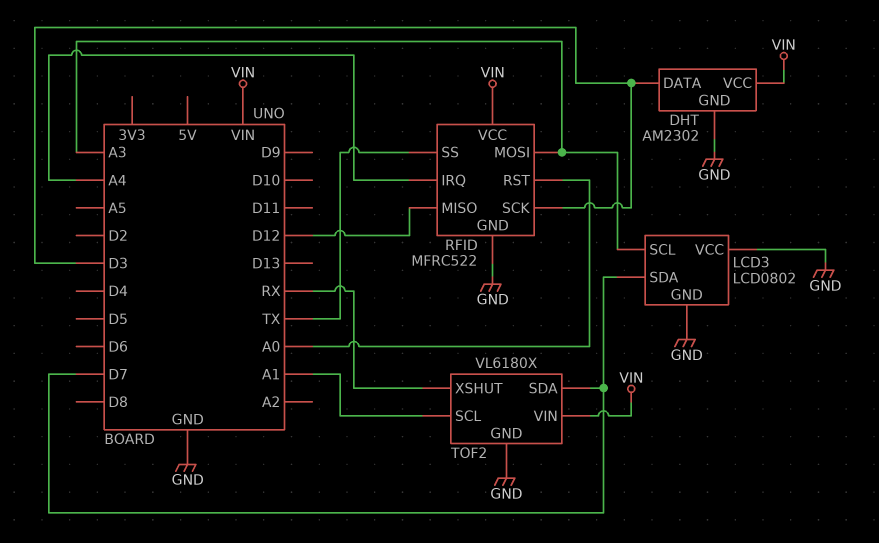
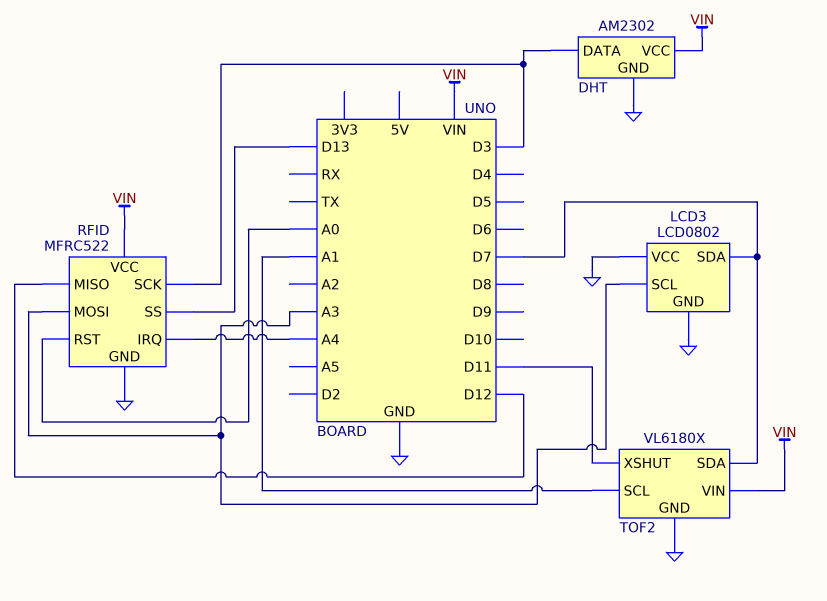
RFID pin SS: TX -> D13
TOF2 pin XSHUT: RX -> D11

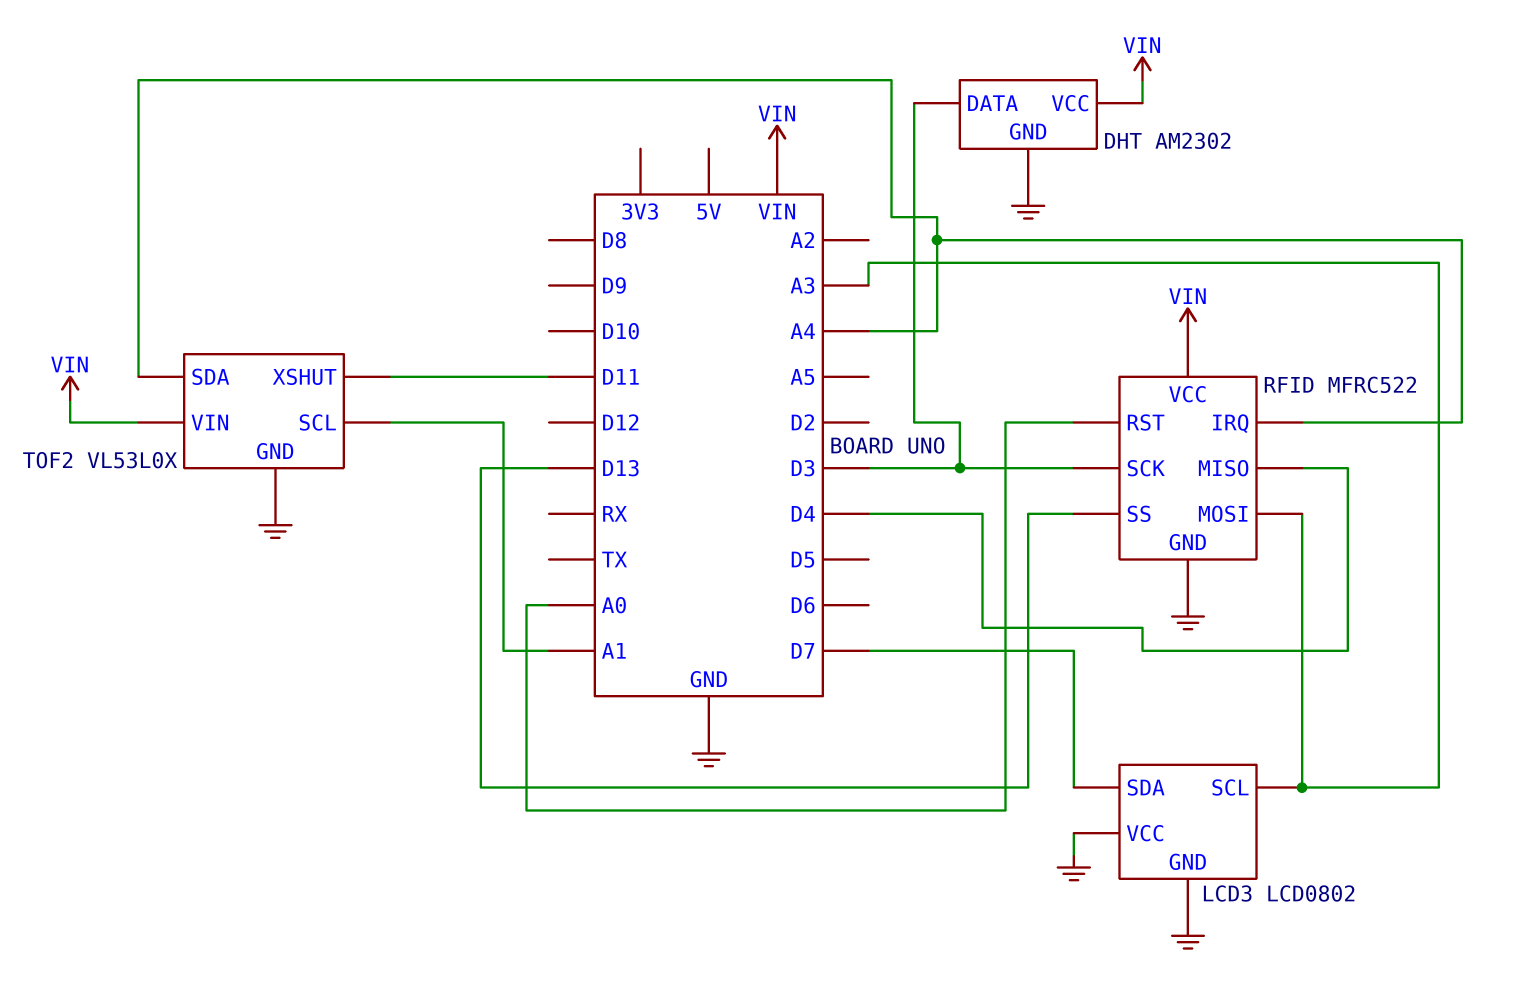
RFID pin MISO: D12 -> D4
TOF2: VL6180X -> VL53L0X
TOF2 pin SDA: D7 -> A4

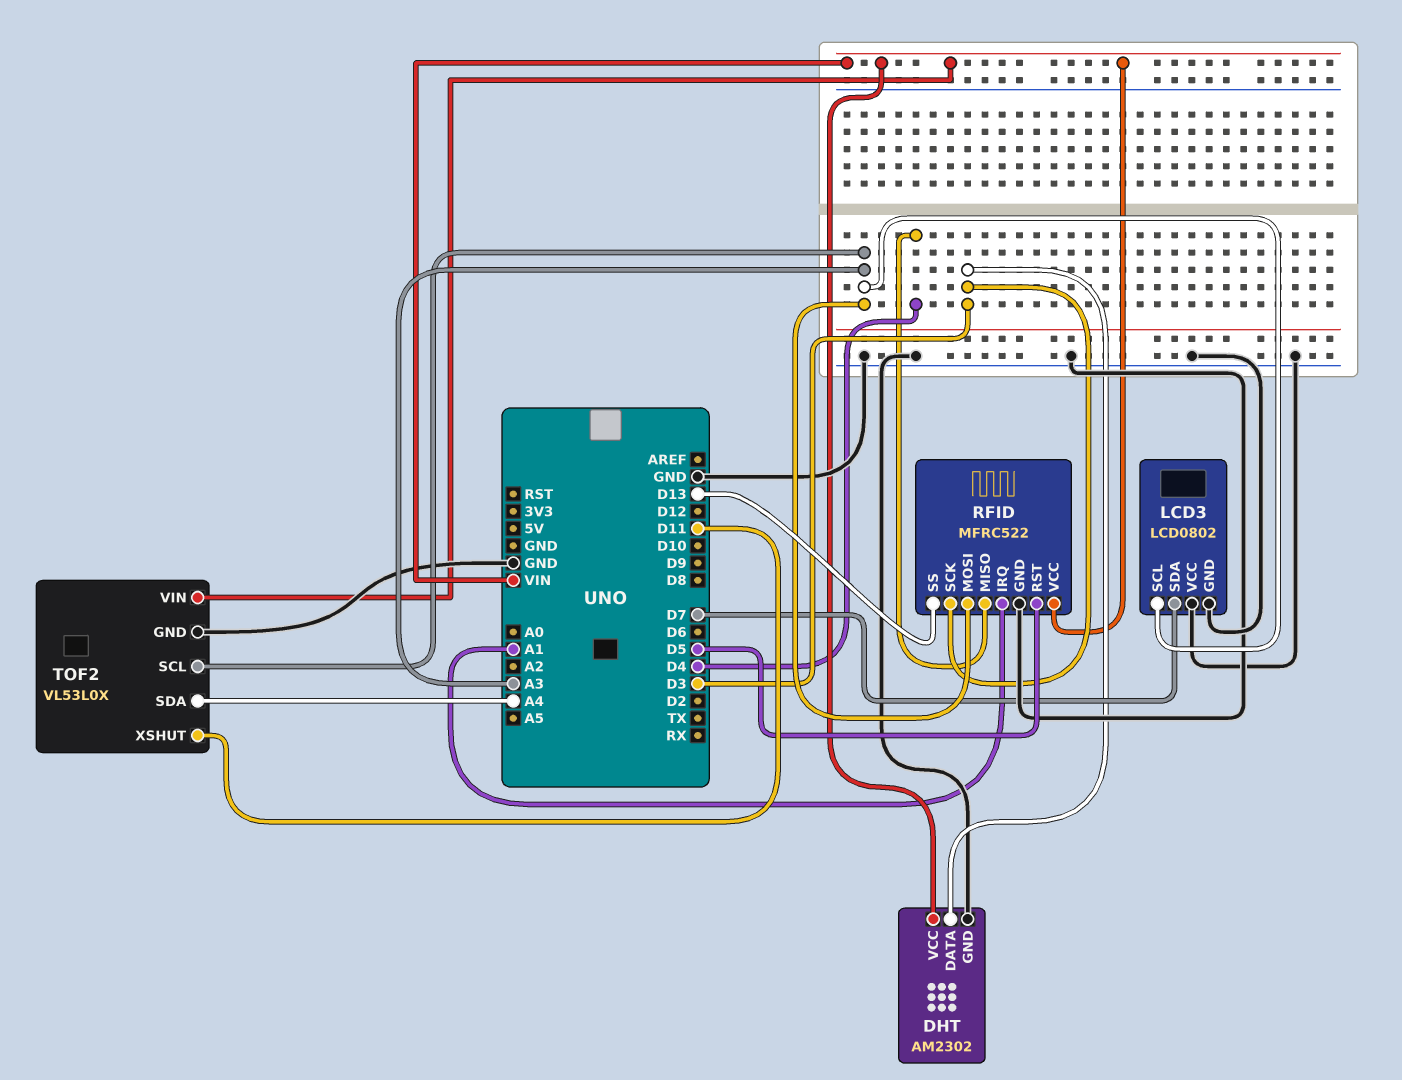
RFID pin IRQ: A4 -> A1
RFID pin RST: A0 -> D5
TOF2 pin SCL: A1 -> A3

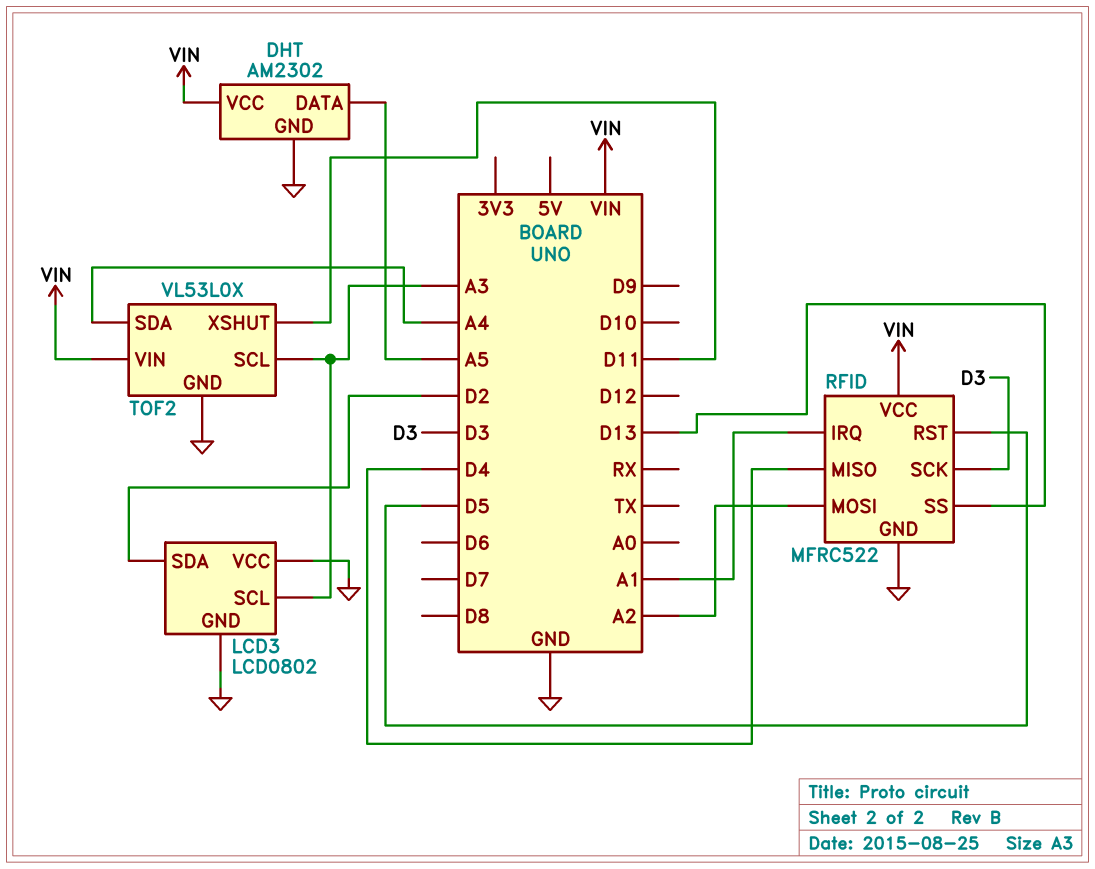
DHT pin DATA: D3 -> A5
LCD3 pin SDA: D7 -> D2
RFID pin MOSI: A3 -> A2

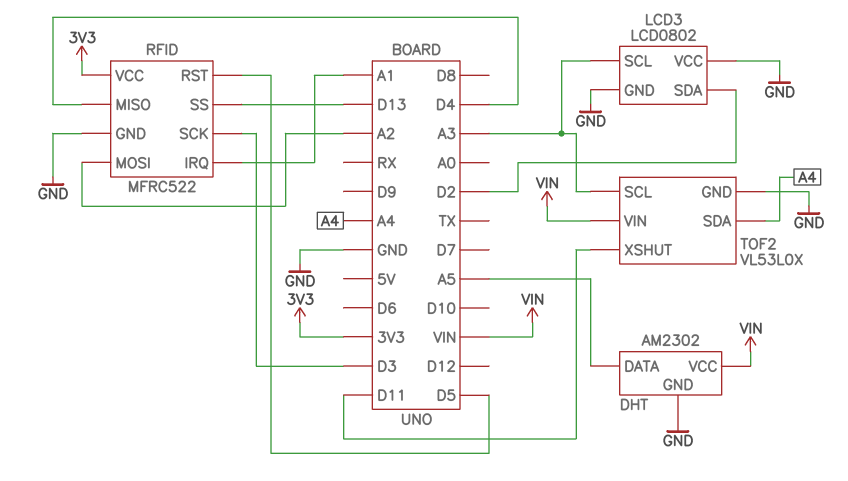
RFID pin VCC: VIN -> 3V3

